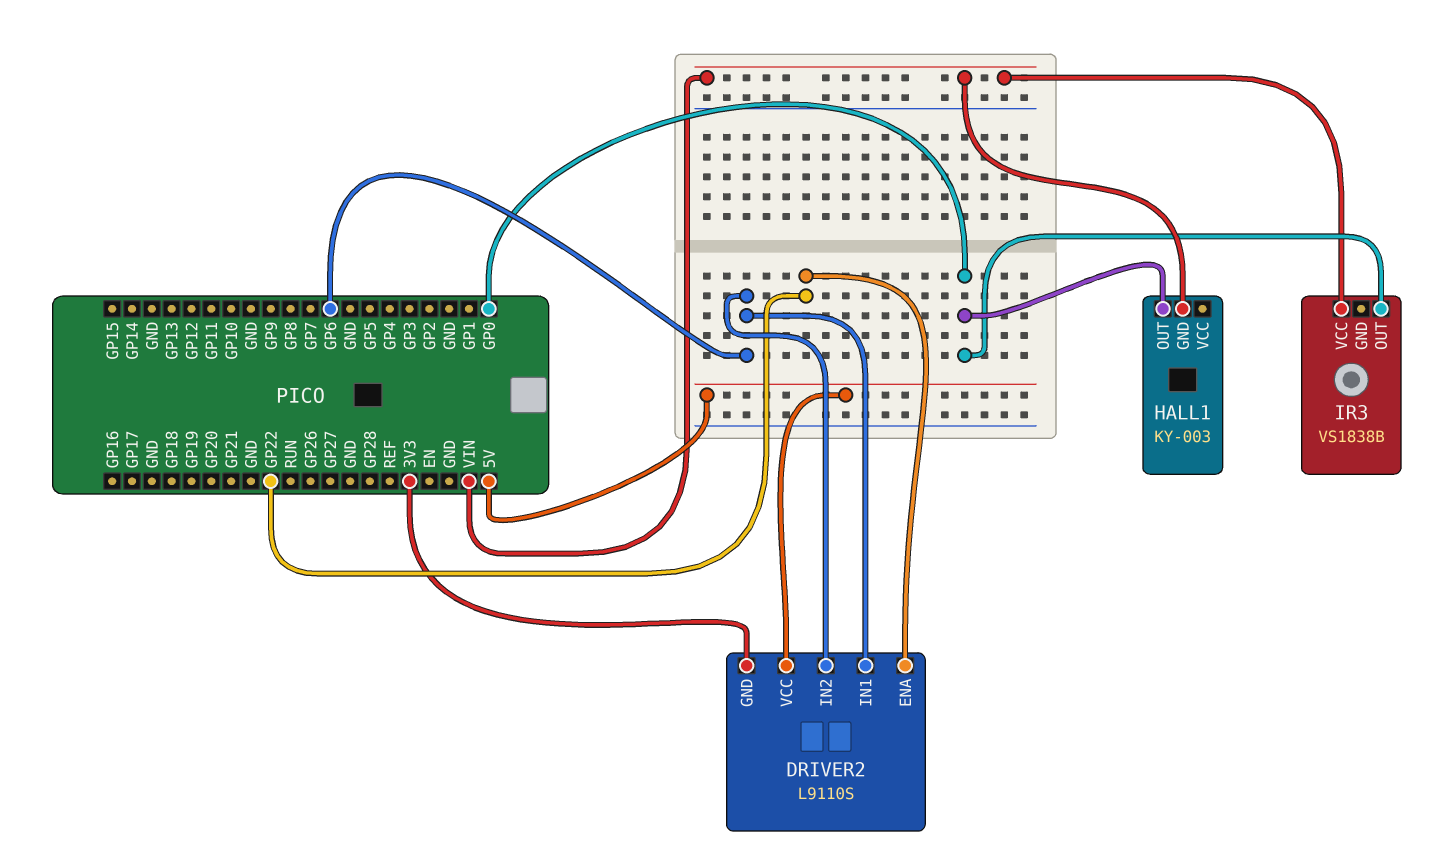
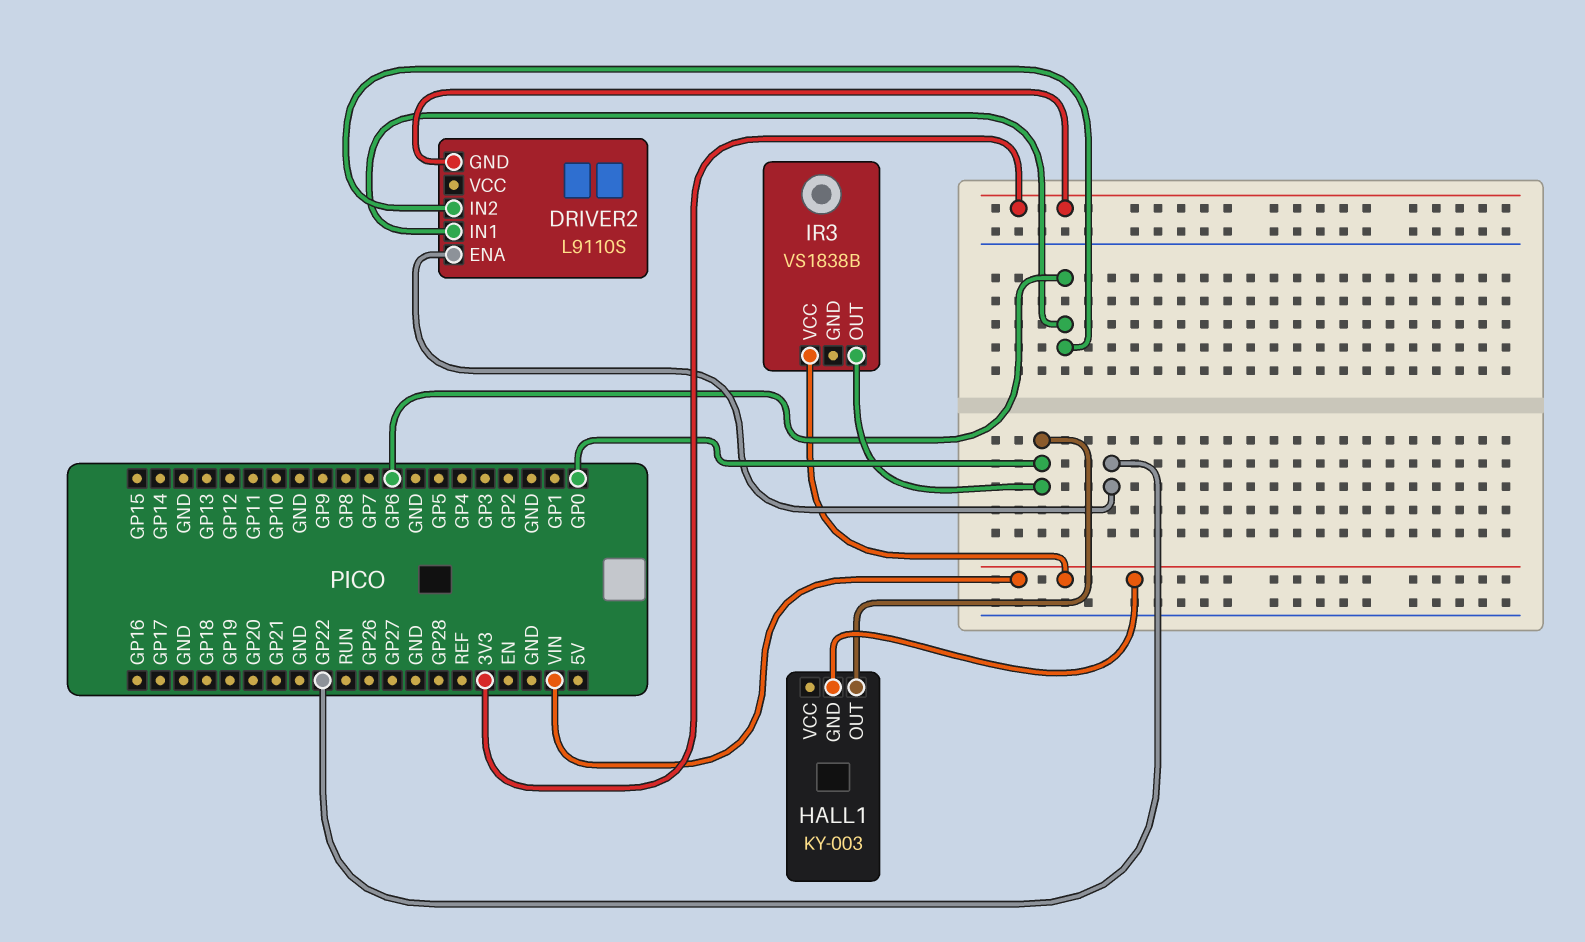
DRIVER2 pin VCC: 5V -> none

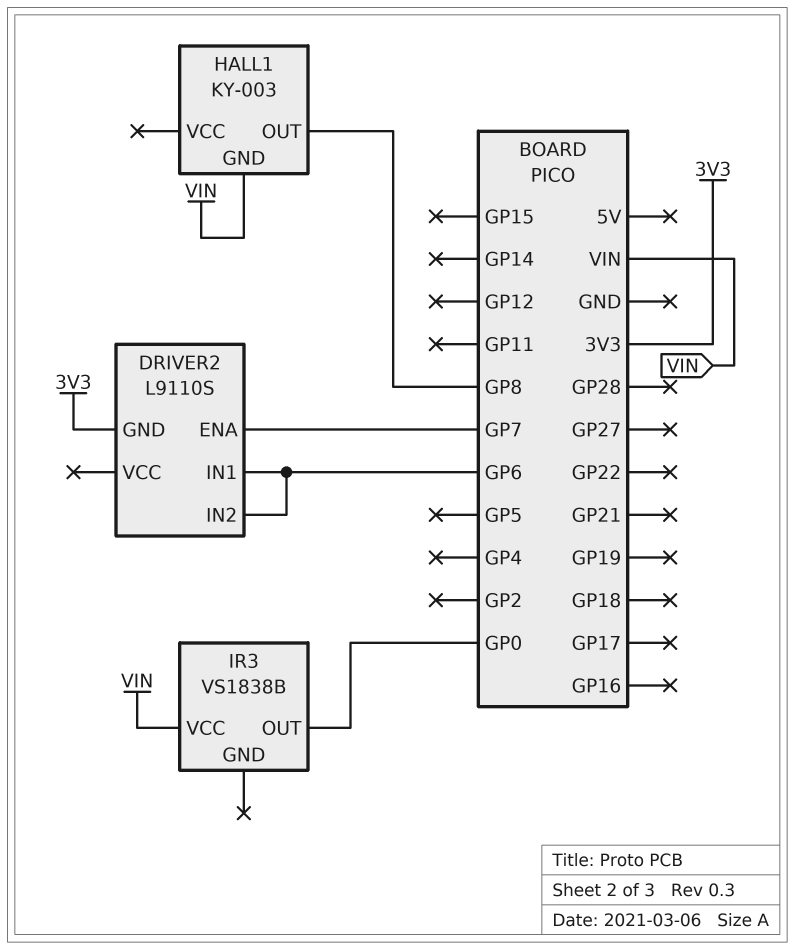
DRIVER2 pin ENA: GP22 -> GP7
HALL1 pin OUT: GP0 -> GP8

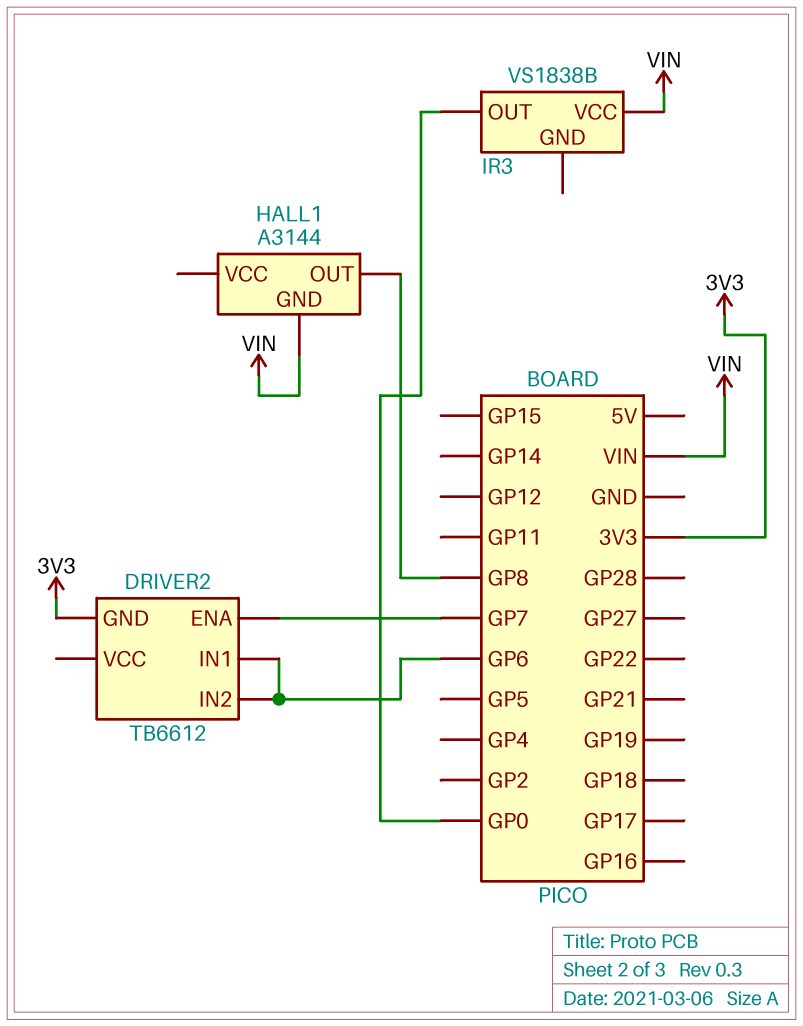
DRIVER2: L9110S -> TB6612
HALL1: KY-003 -> A3144

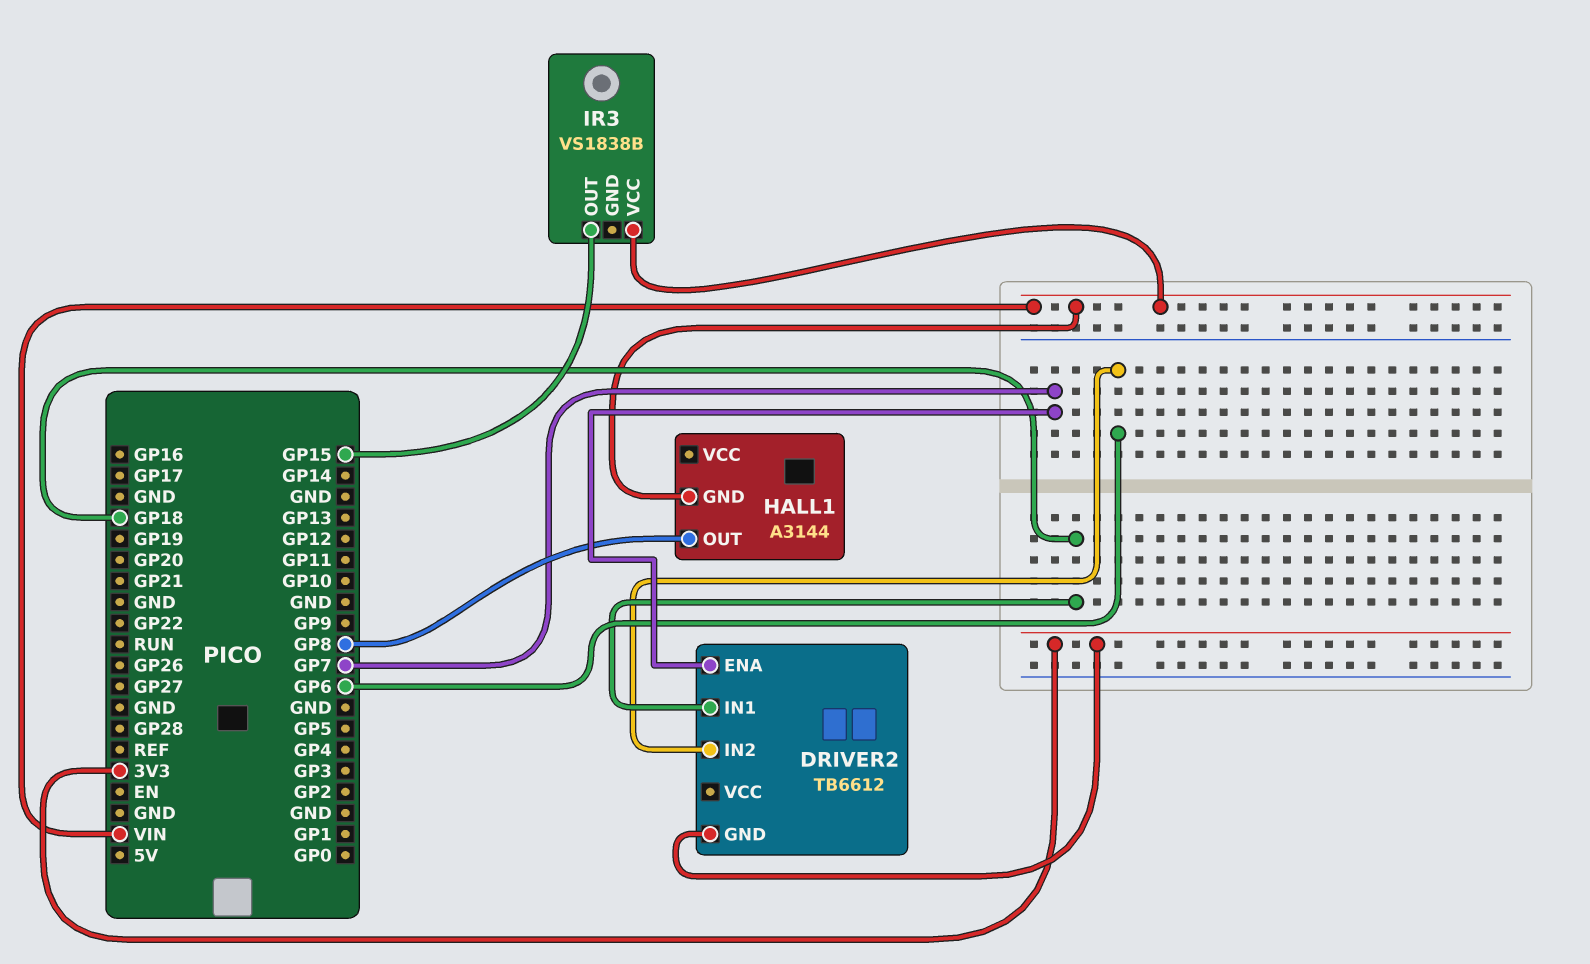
DRIVER2 pin IN1: GP6 -> GP18
IR3 pin OUT: GP0 -> GP15

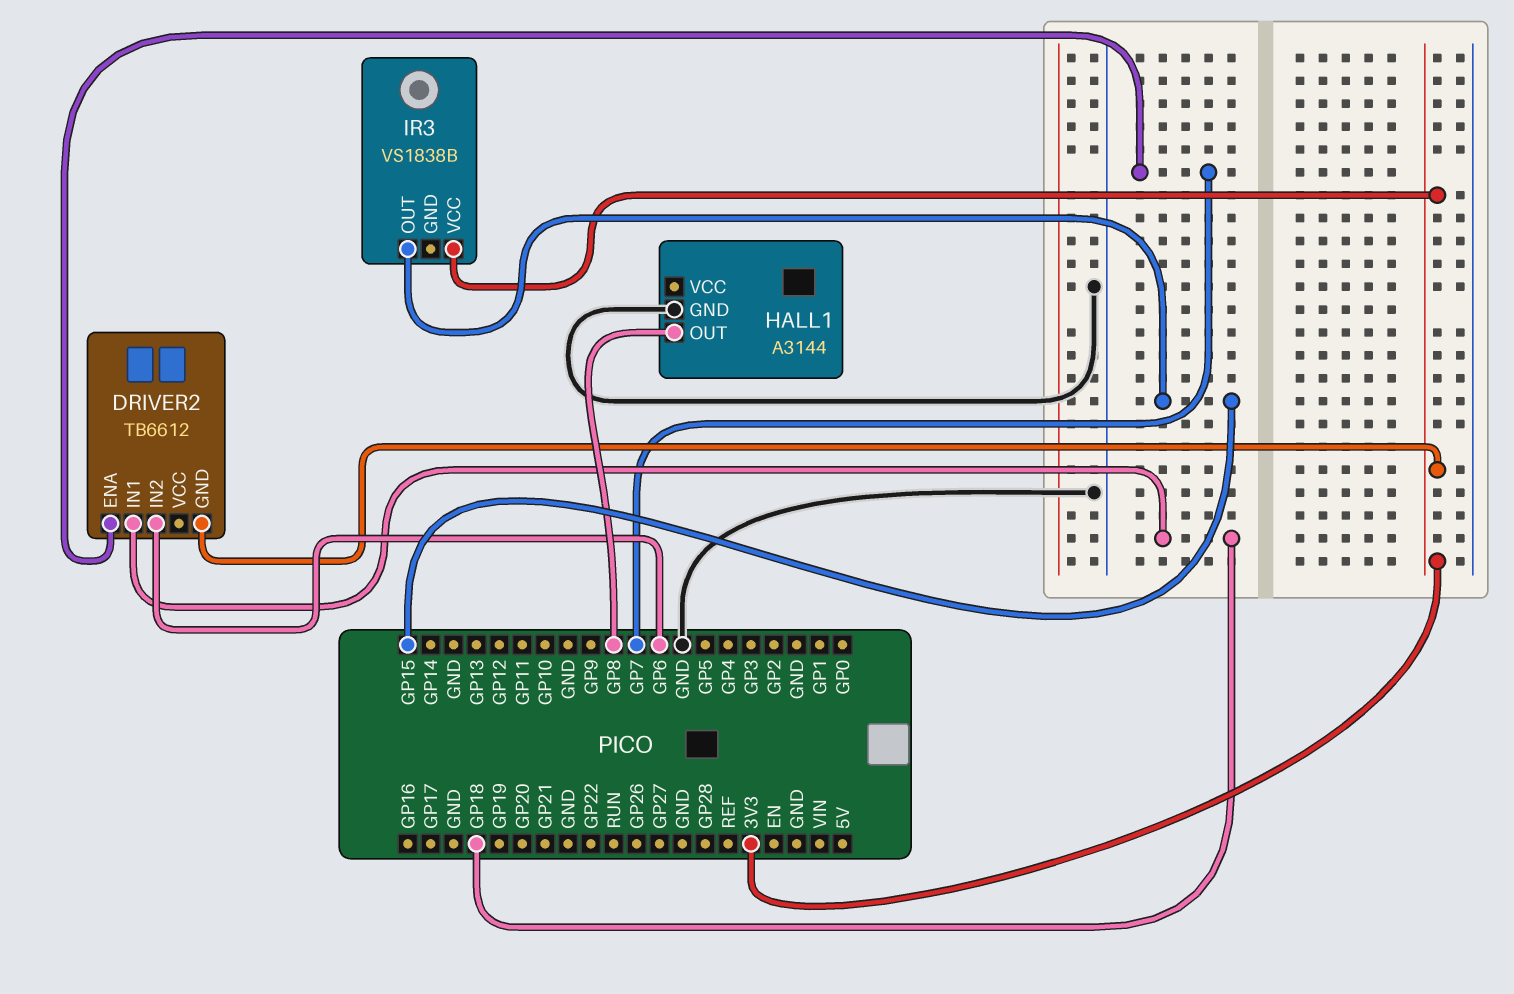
HALL1 pin GND: VIN -> GND
IR3 pin VCC: VIN -> 3V3

